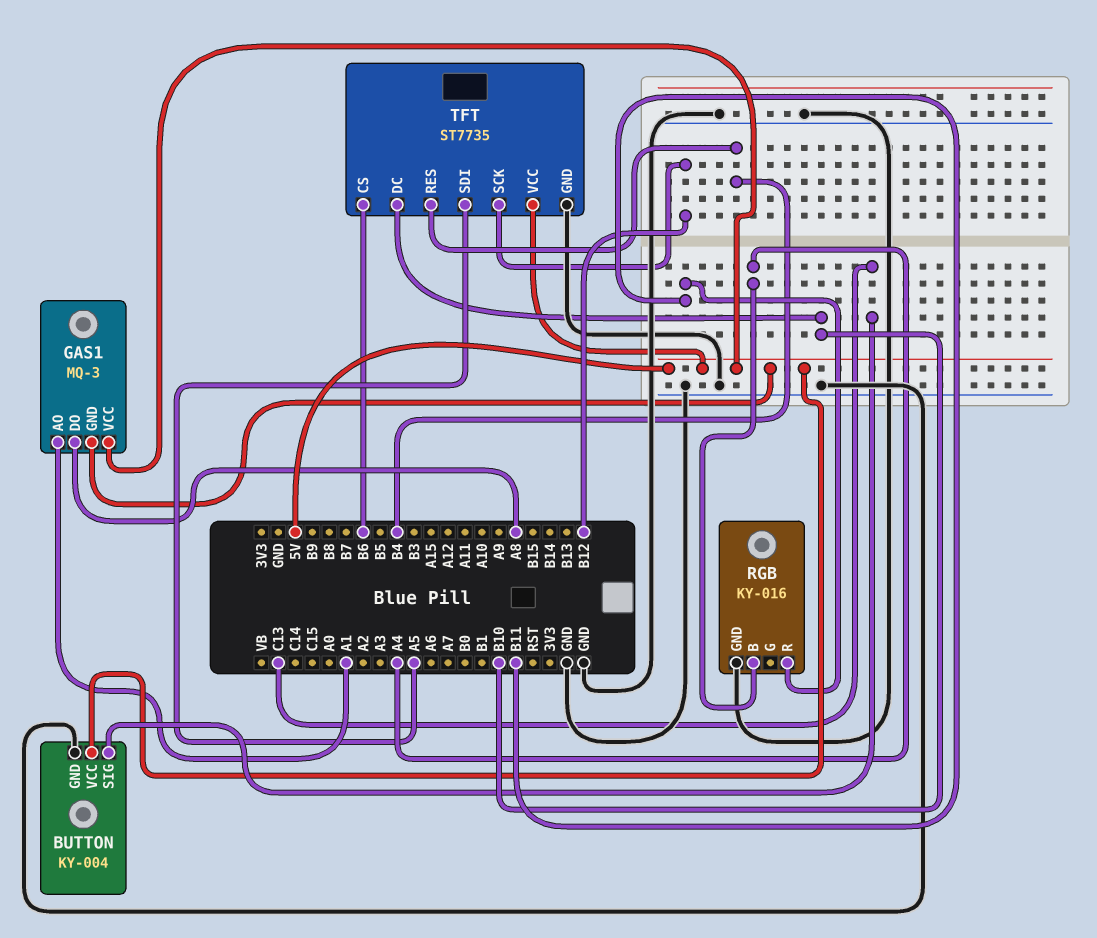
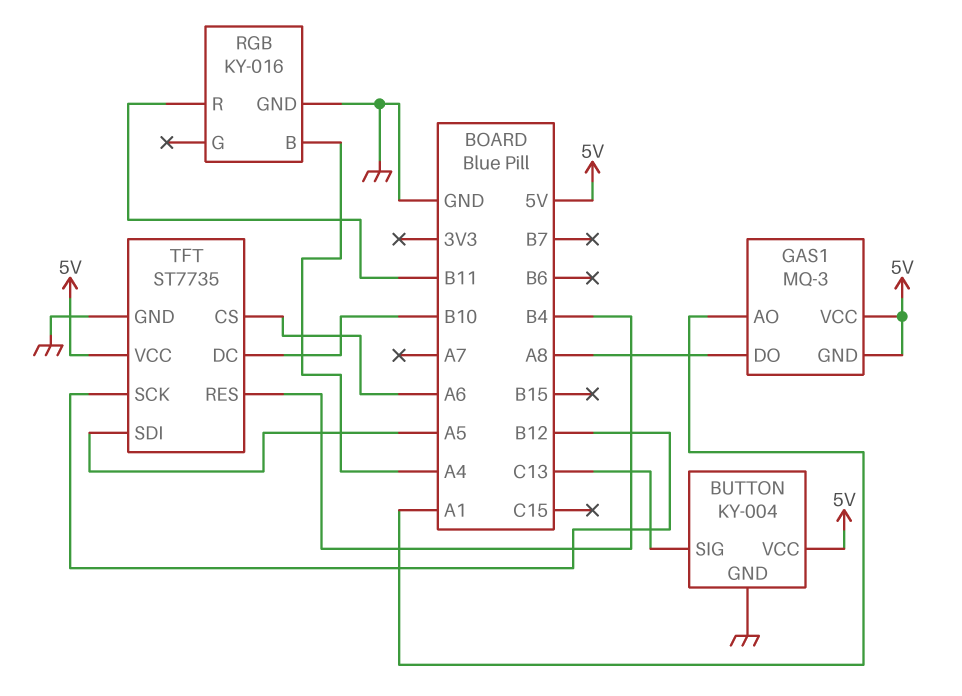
TFT pin CS: B6 -> A6

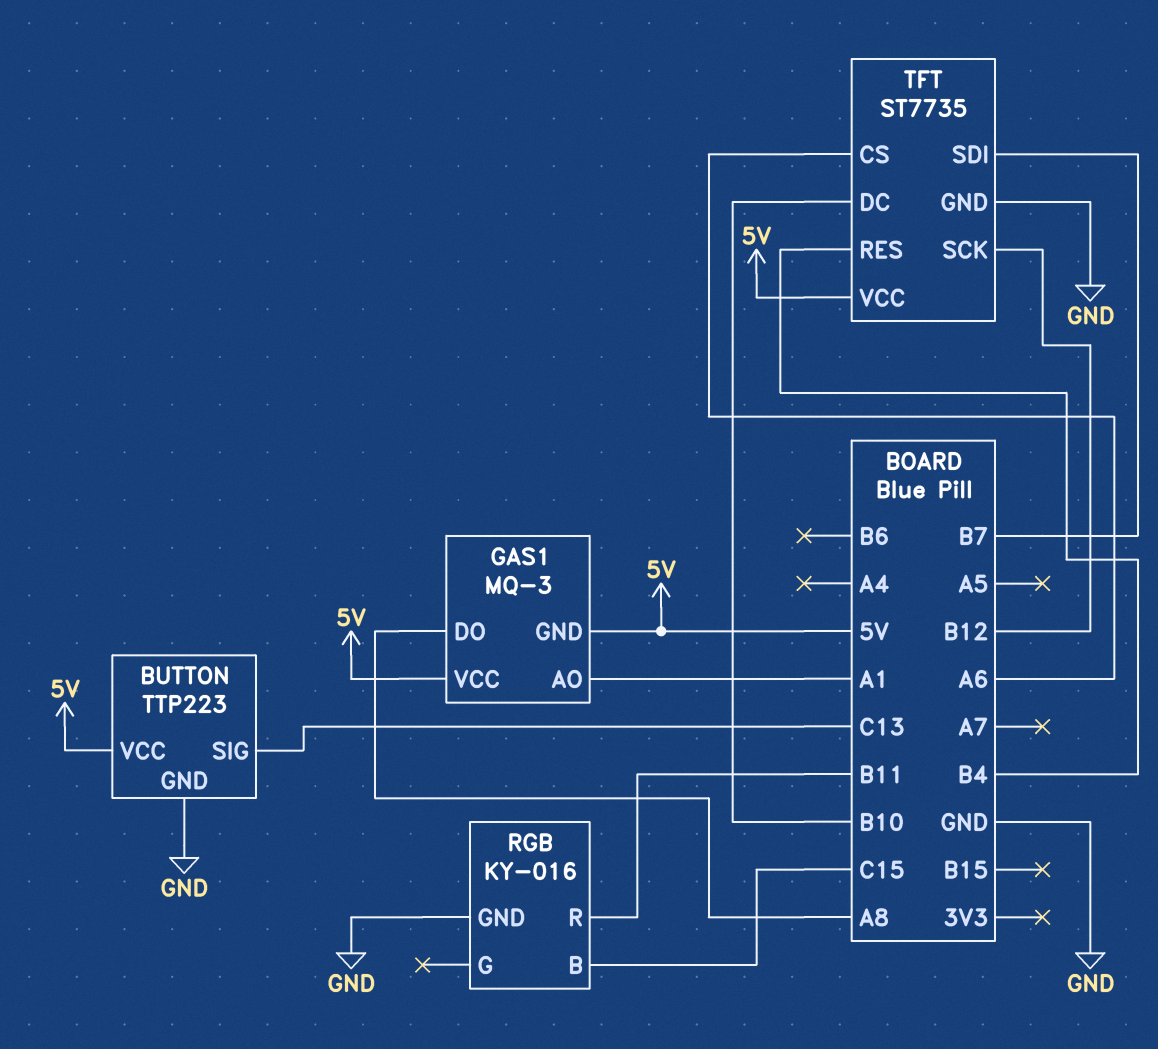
BUTTON: KY-004 -> TTP223
RGB pin B: A4 -> C15
TFT pin SDI: A5 -> B7

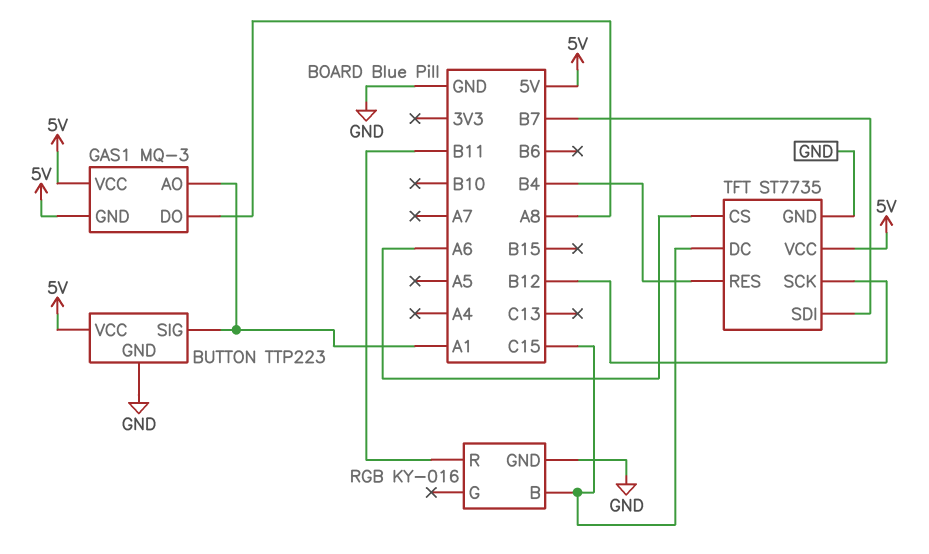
BUTTON pin SIG: C13 -> A1
TFT pin DC: B10 -> C15

